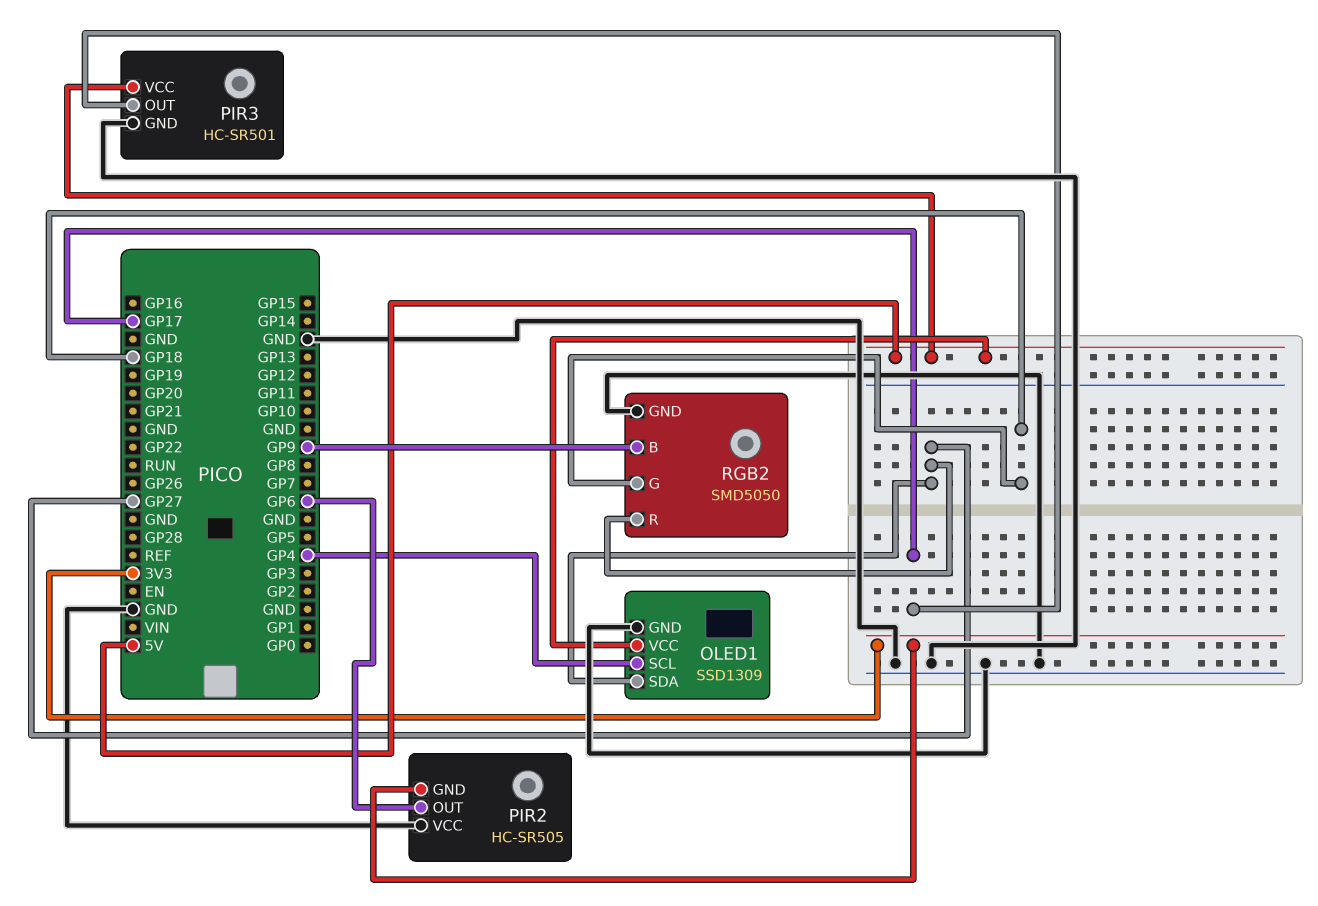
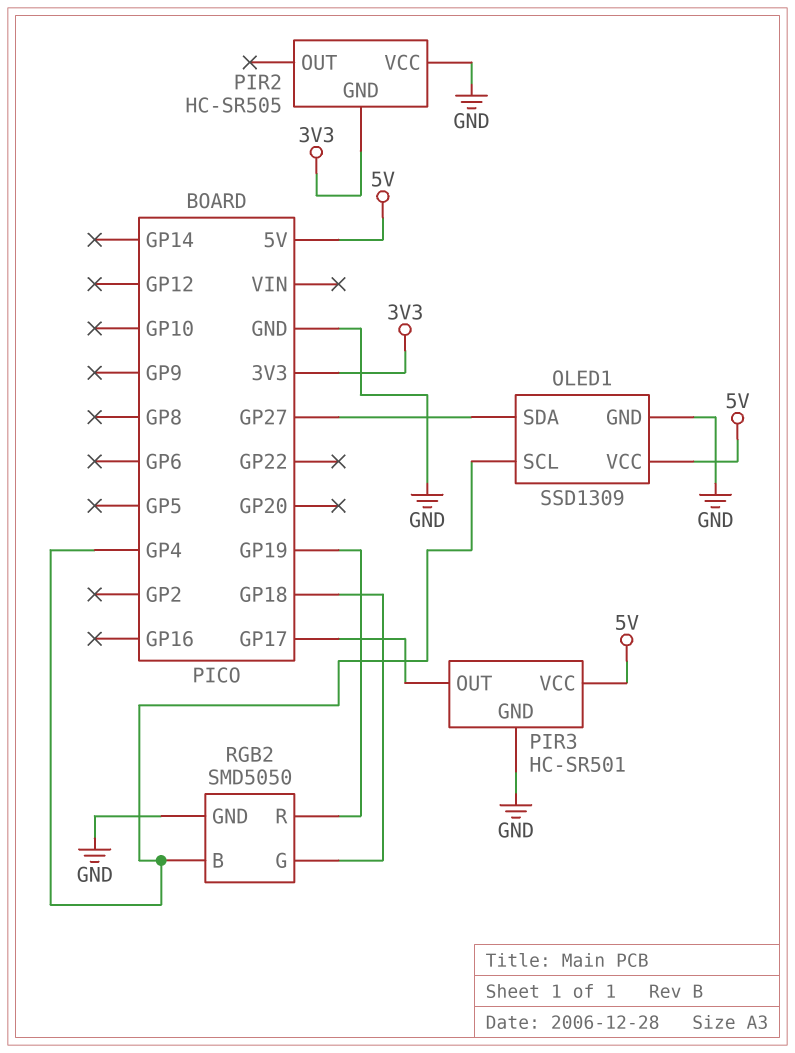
PIR2 pin OUT: GP6 -> none
RGB2 pin B: GP9 -> GP4
RGB2 pin R: GP27 -> GP19

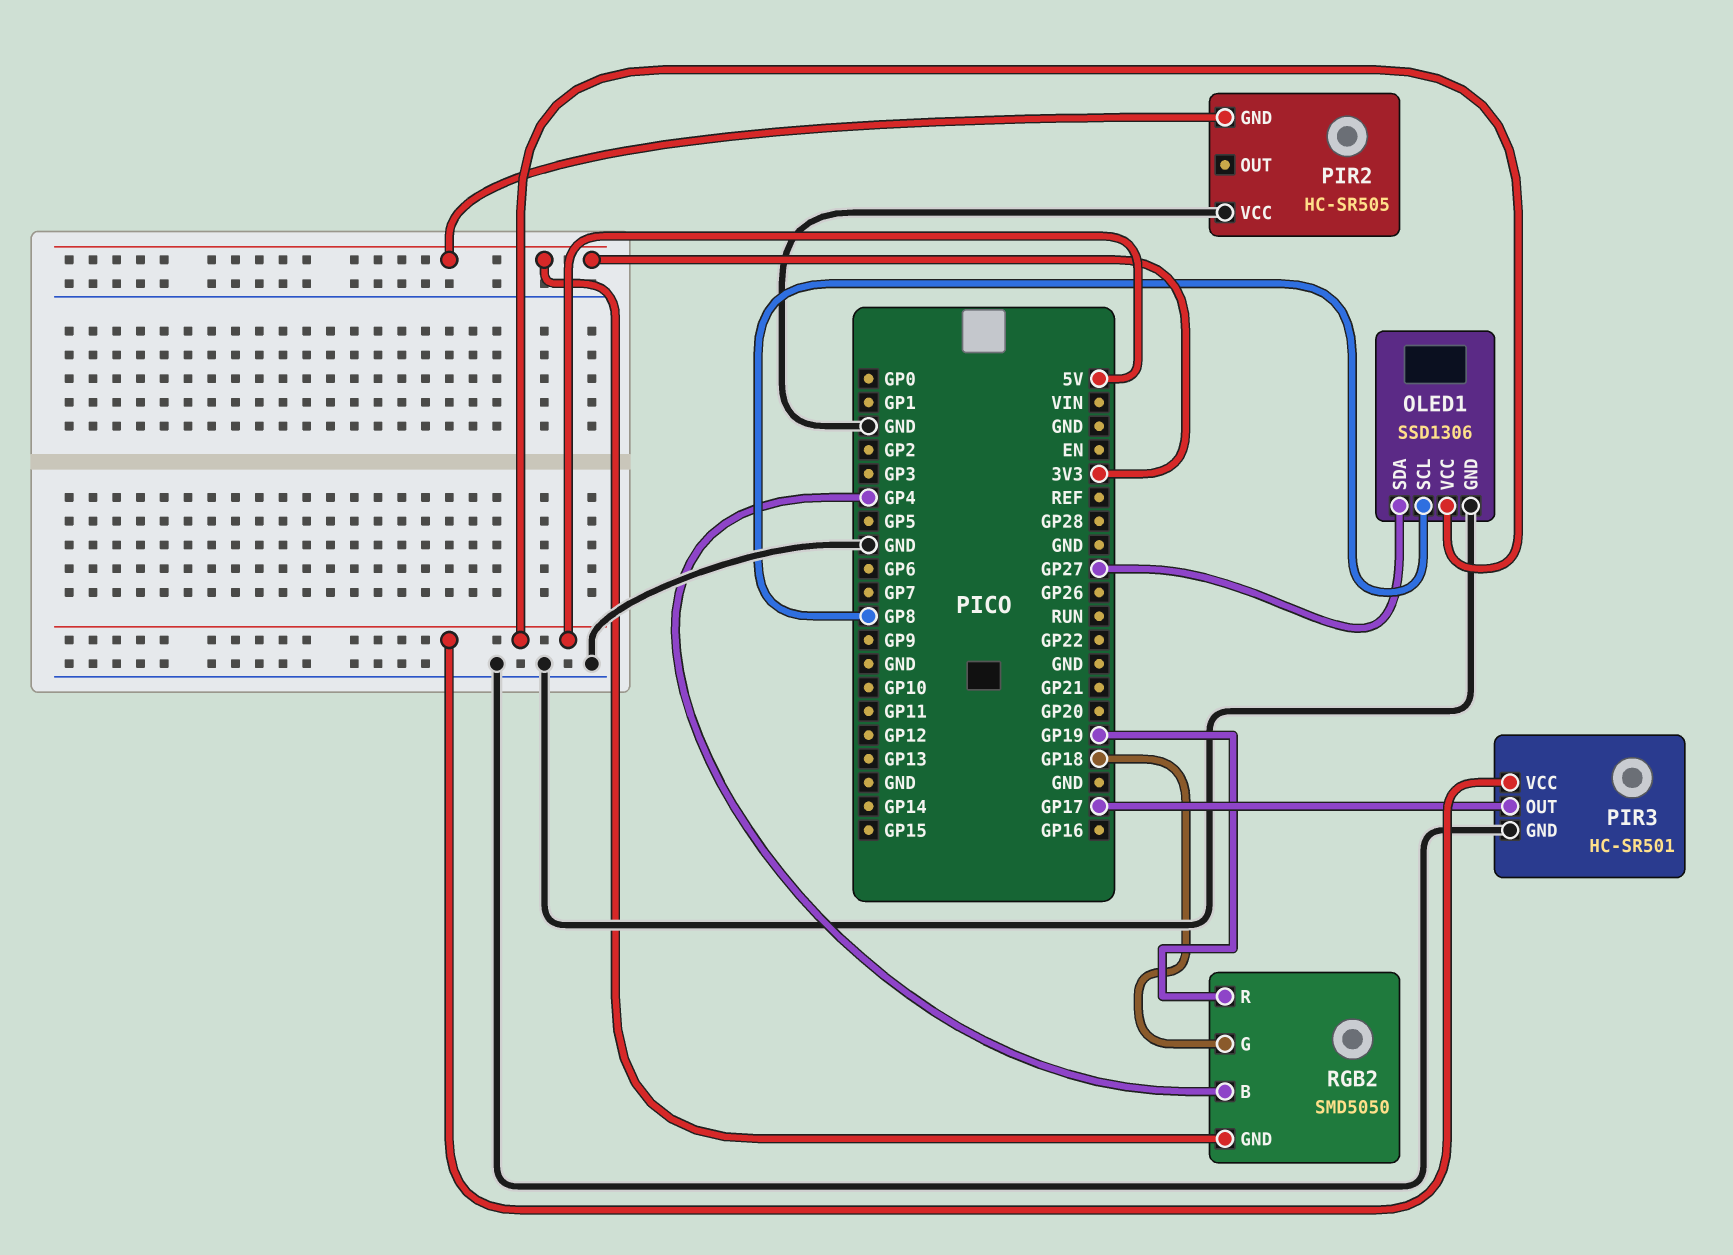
OLED1: SSD1309 -> SSD1306
OLED1 pin SCL: GP4 -> GP8
RGB2 pin GND: GND -> 3V3

